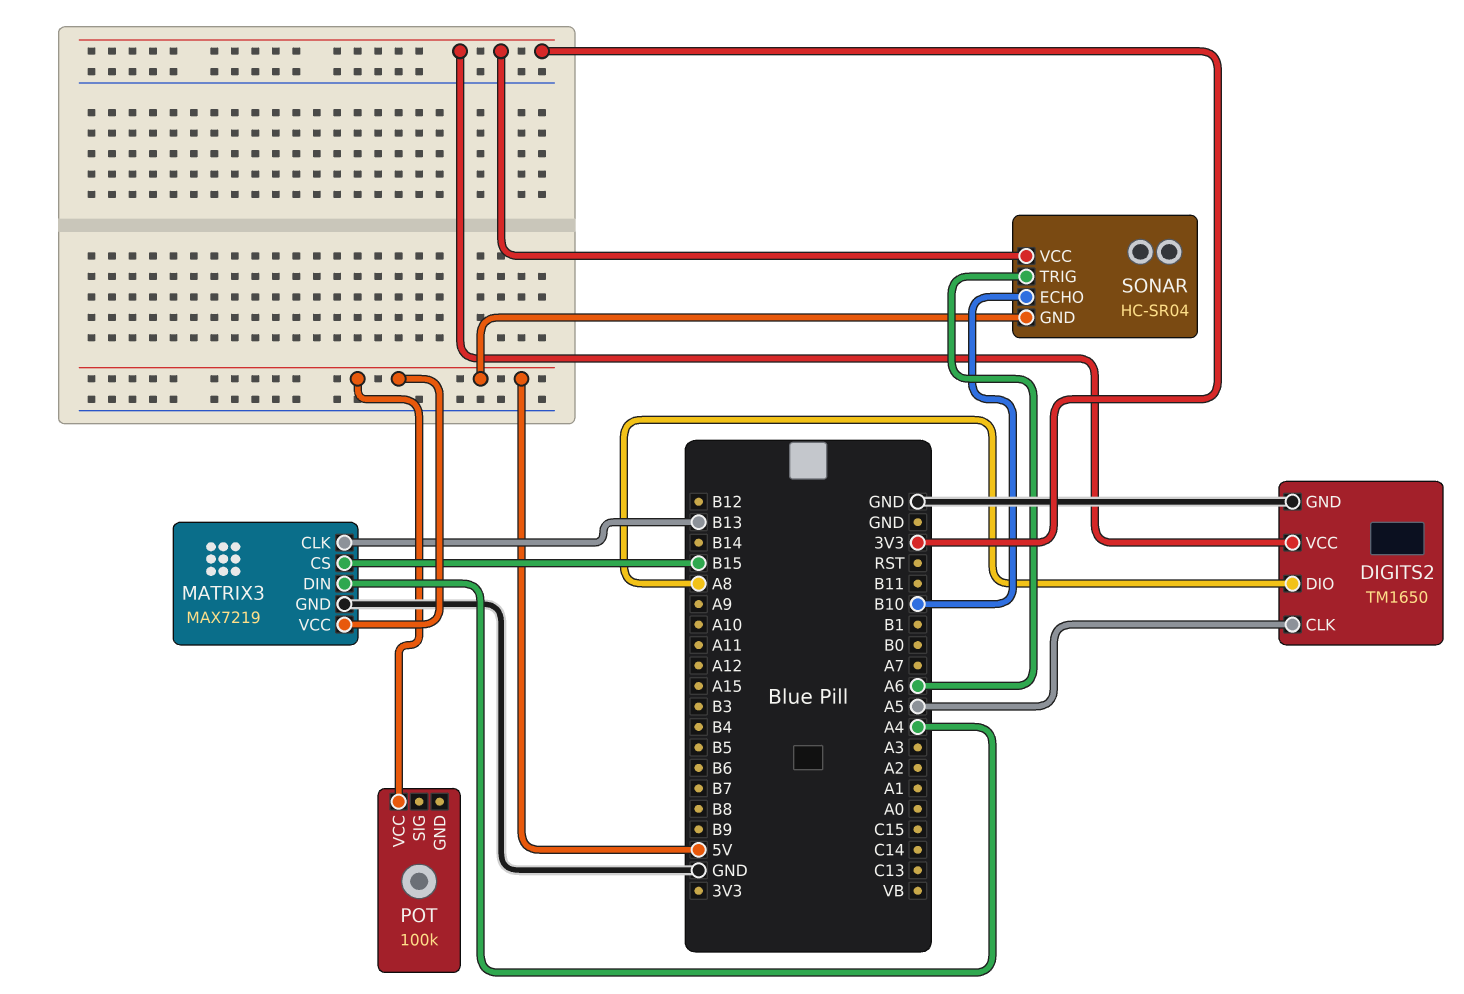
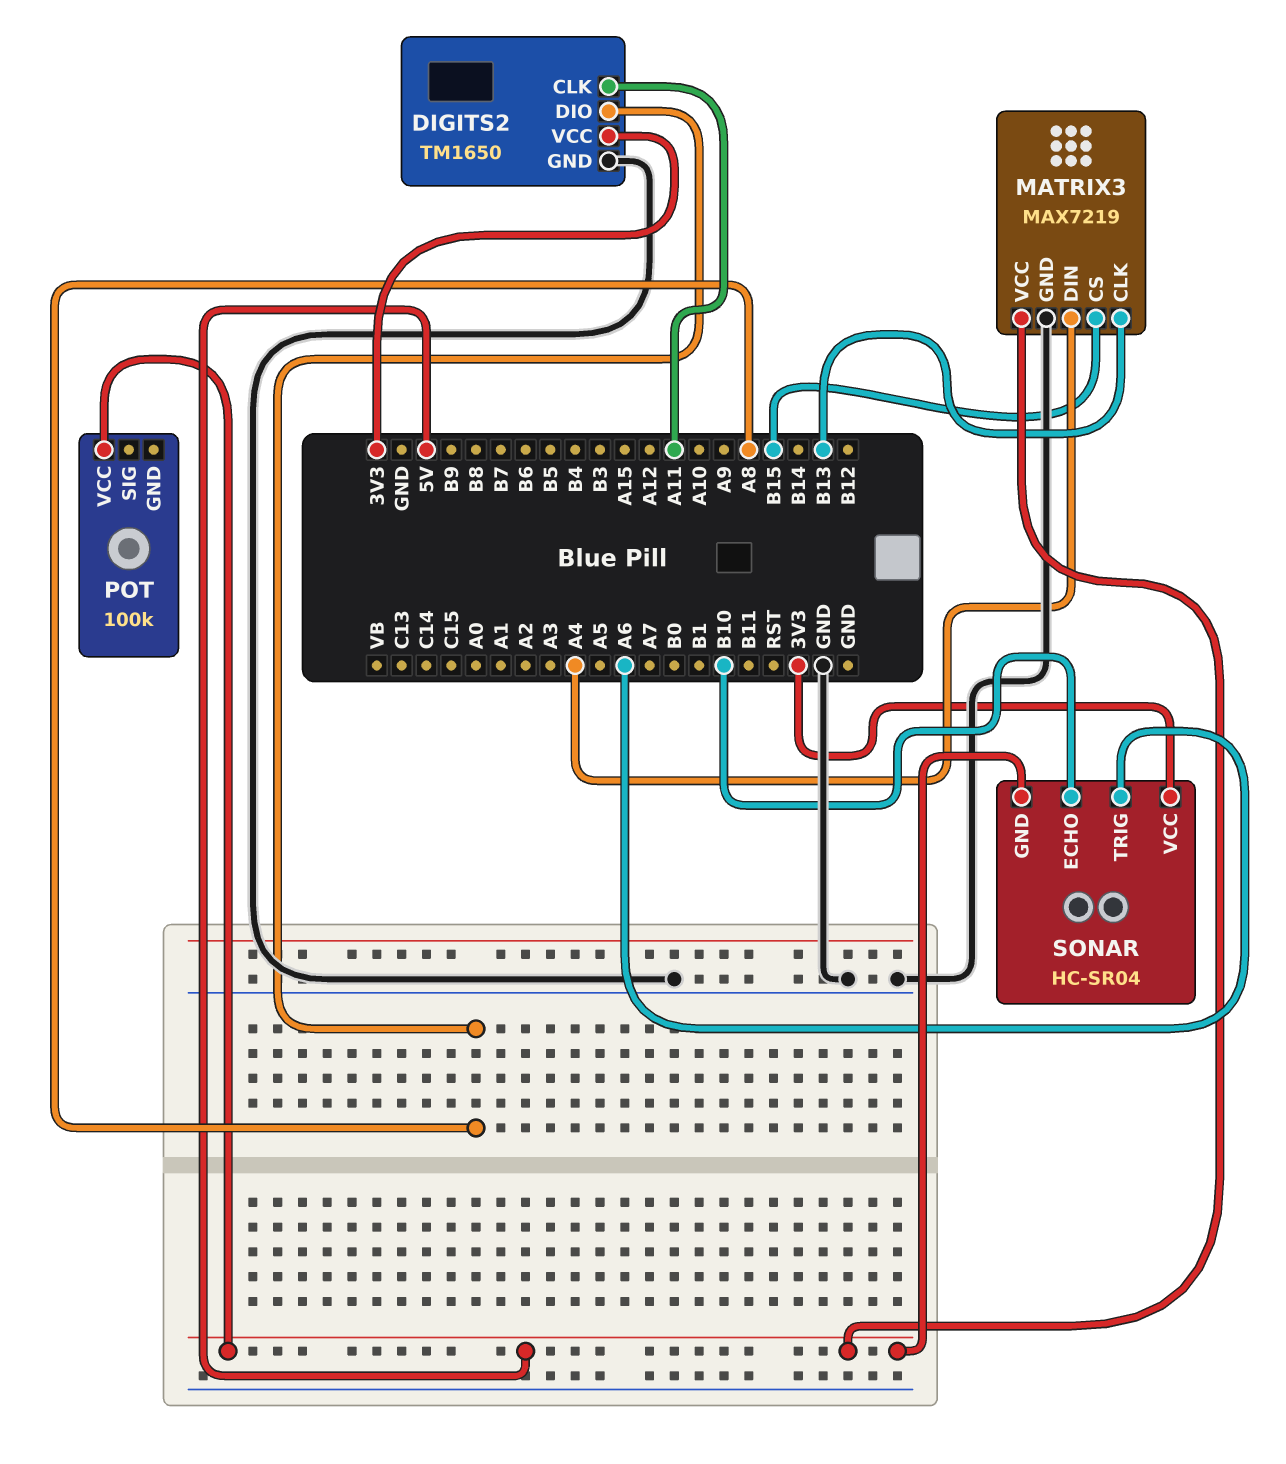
DIGITS2 pin CLK: A5 -> A11

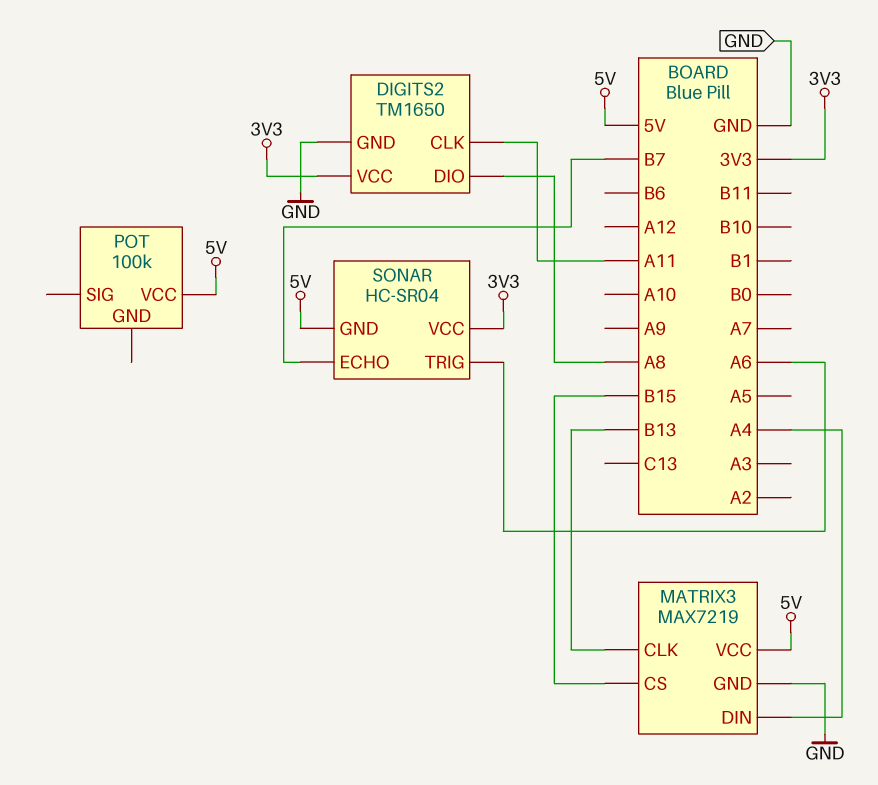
SONAR pin ECHO: B10 -> B7

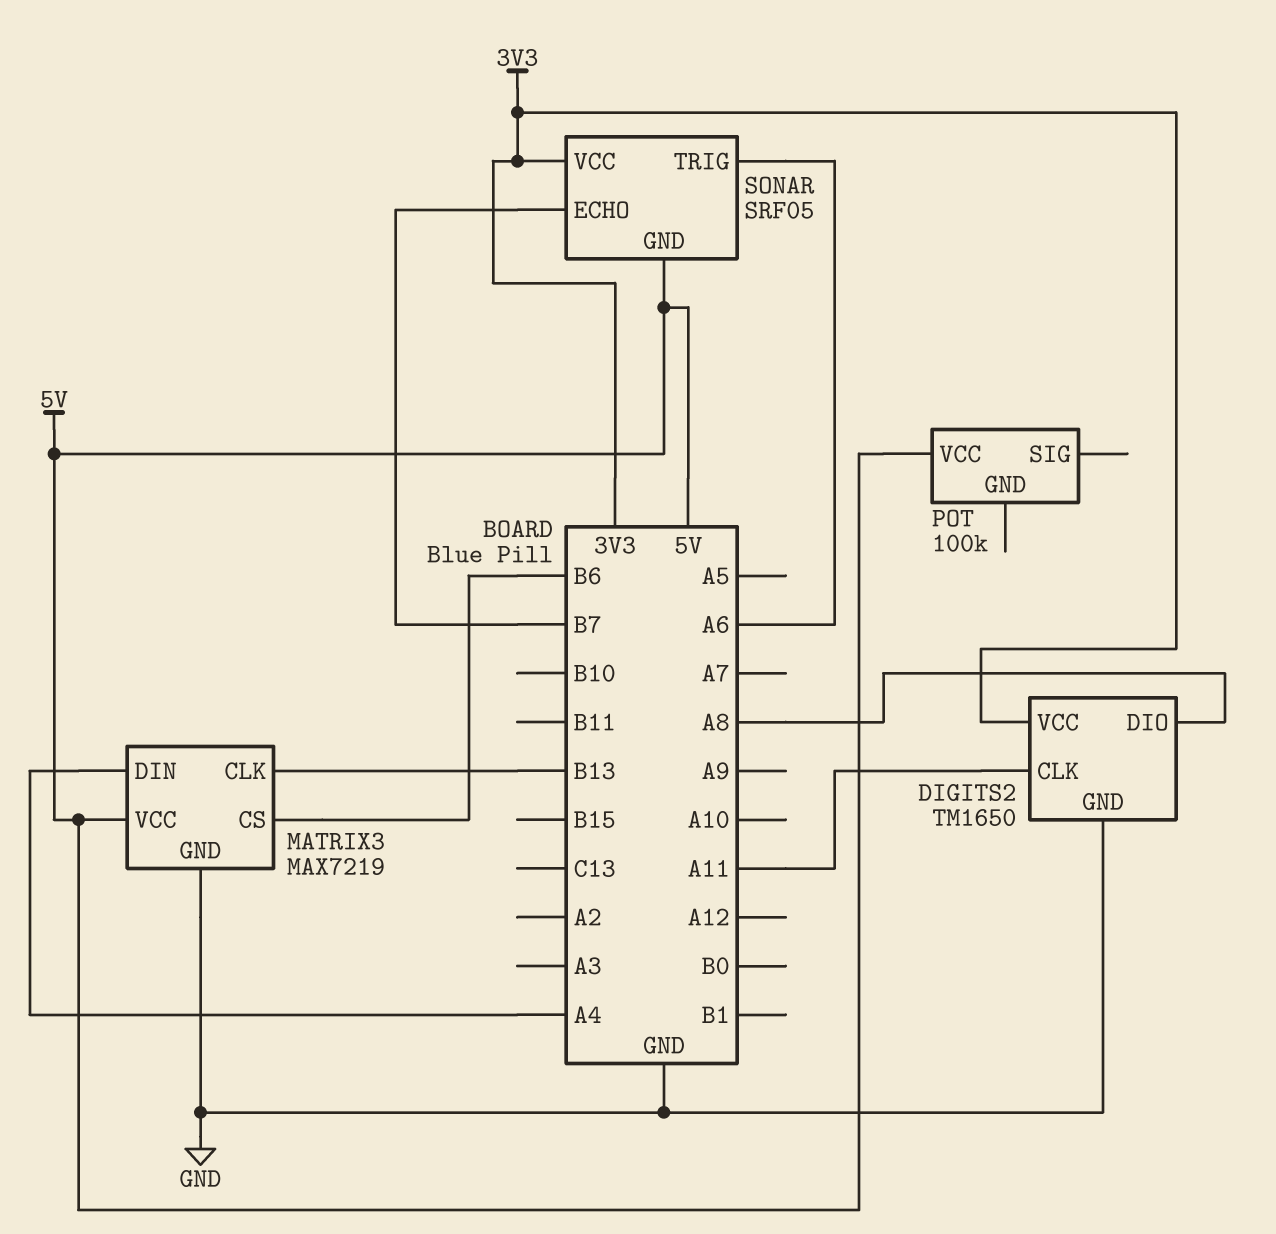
MATRIX3 pin CS: B15 -> B6
SONAR: HC-SR04 -> SRF05

